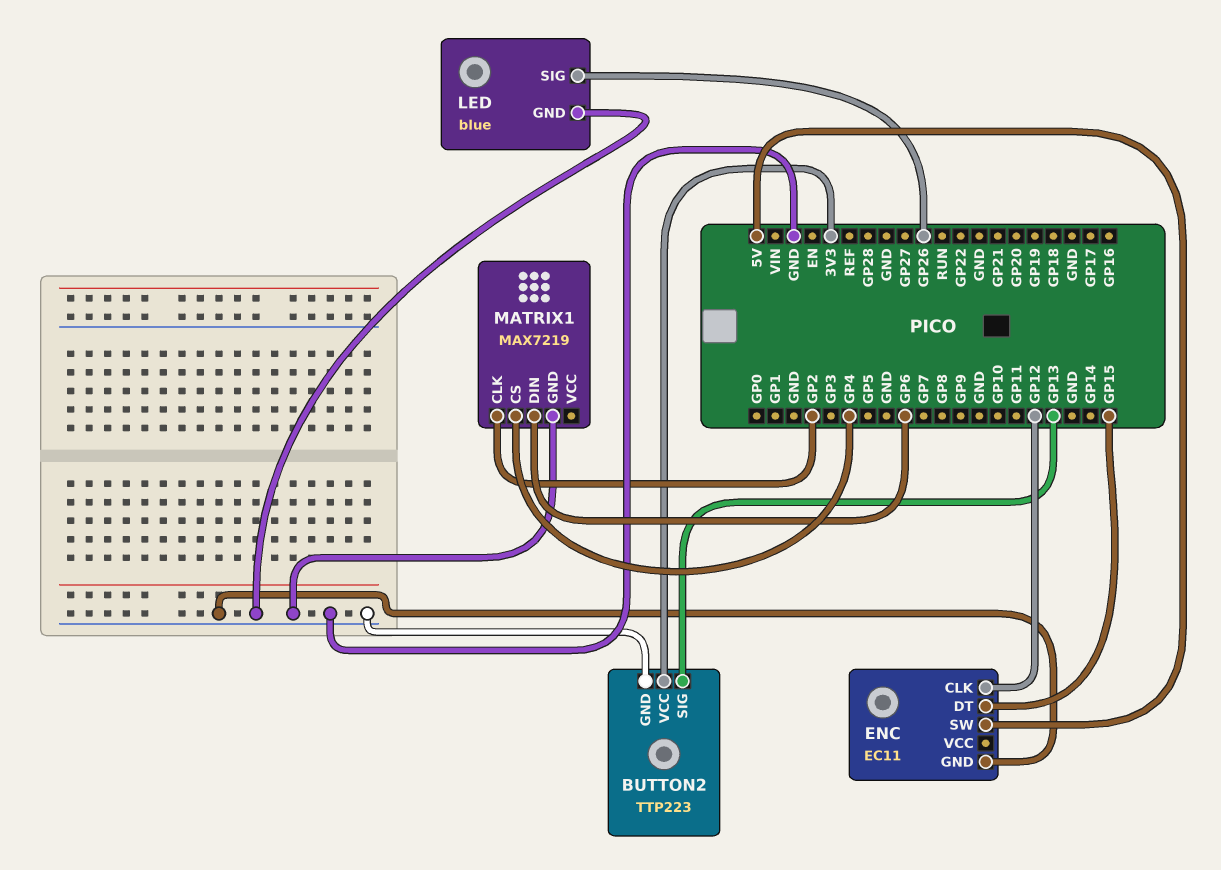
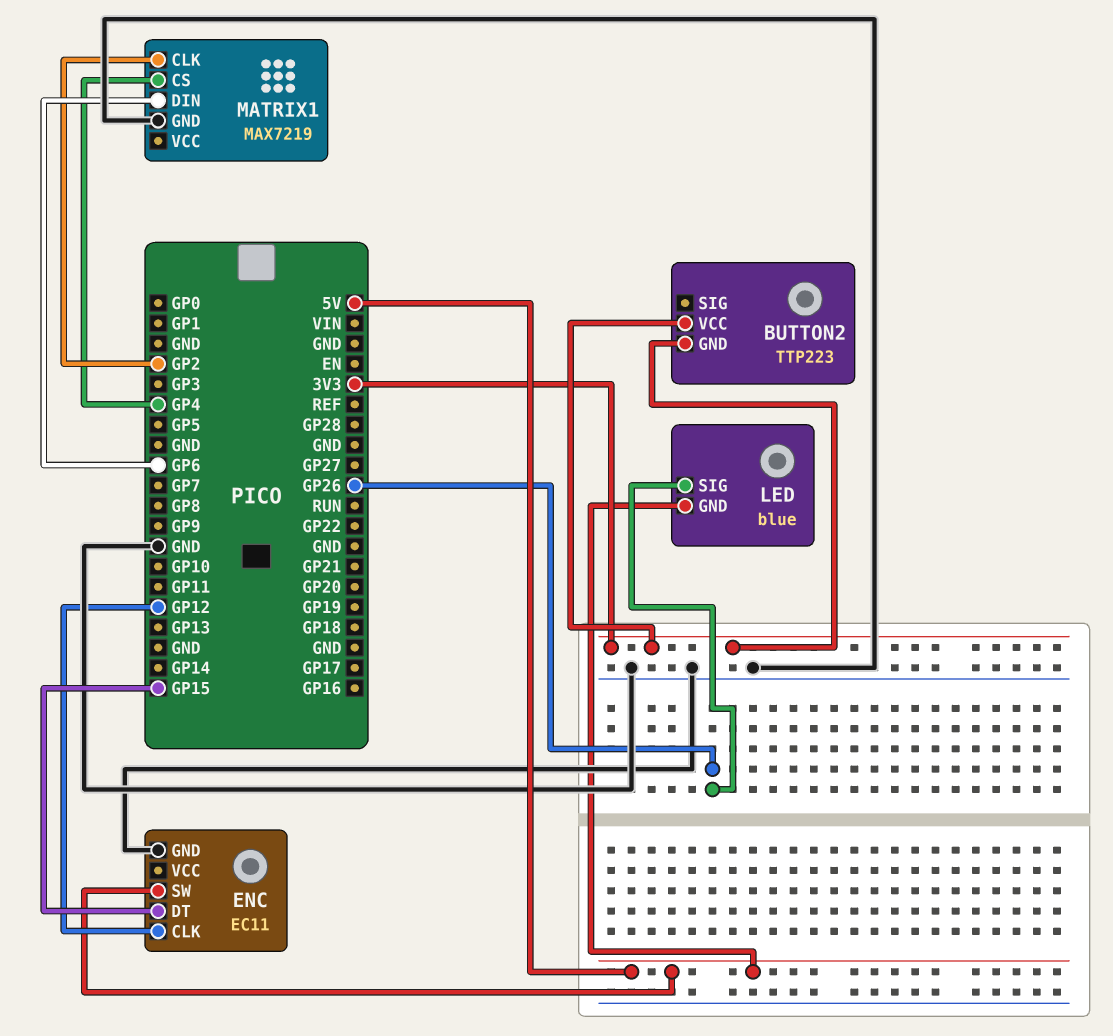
BUTTON2 pin GND: GND -> 3V3
BUTTON2 pin SIG: GP13 -> none
LED pin GND: GND -> 5V

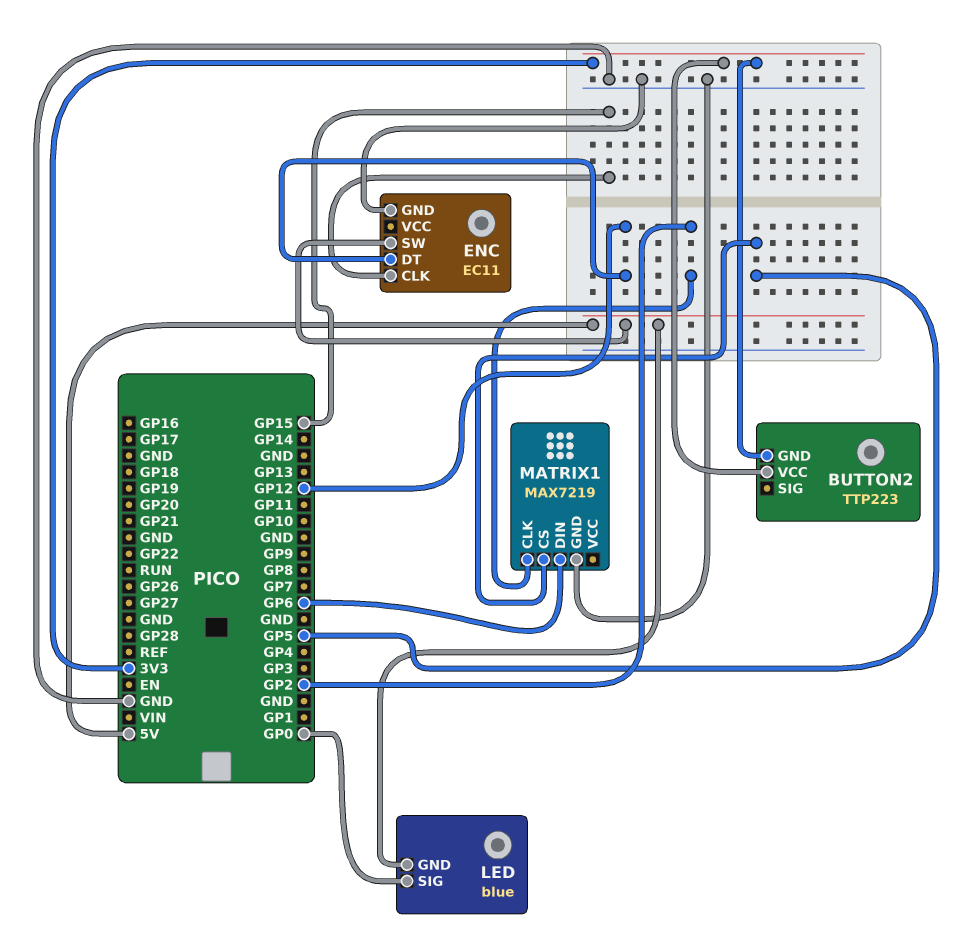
ENC pin CLK: GP12 -> GP15
ENC pin DT: GP15 -> GP12
LED pin SIG: GP26 -> GP0
MATRIX1 pin CS: GP4 -> GP5

